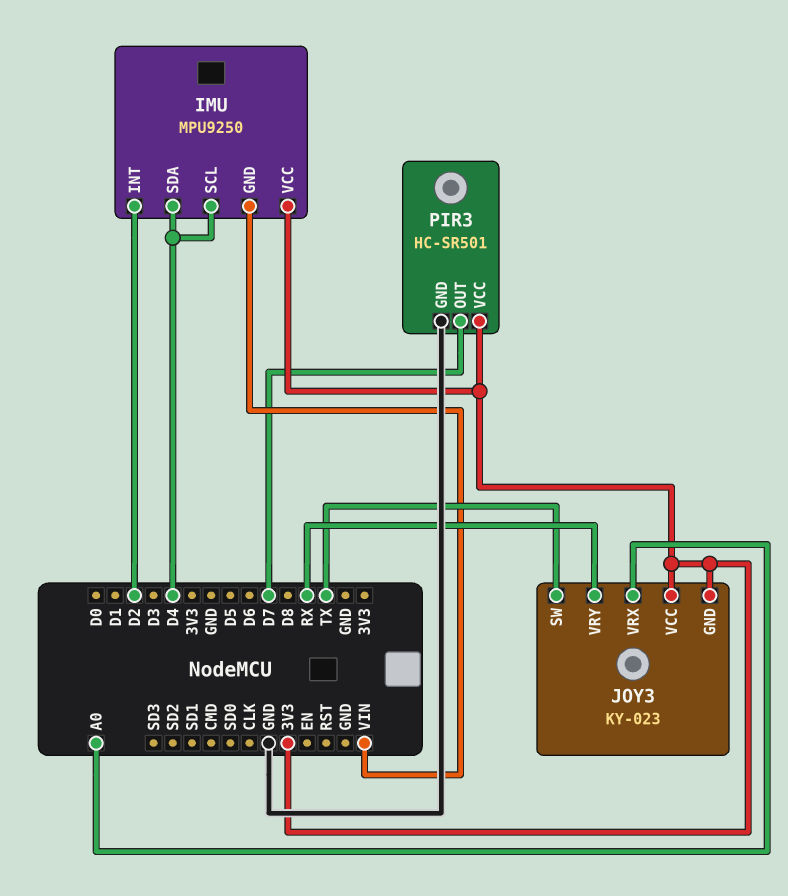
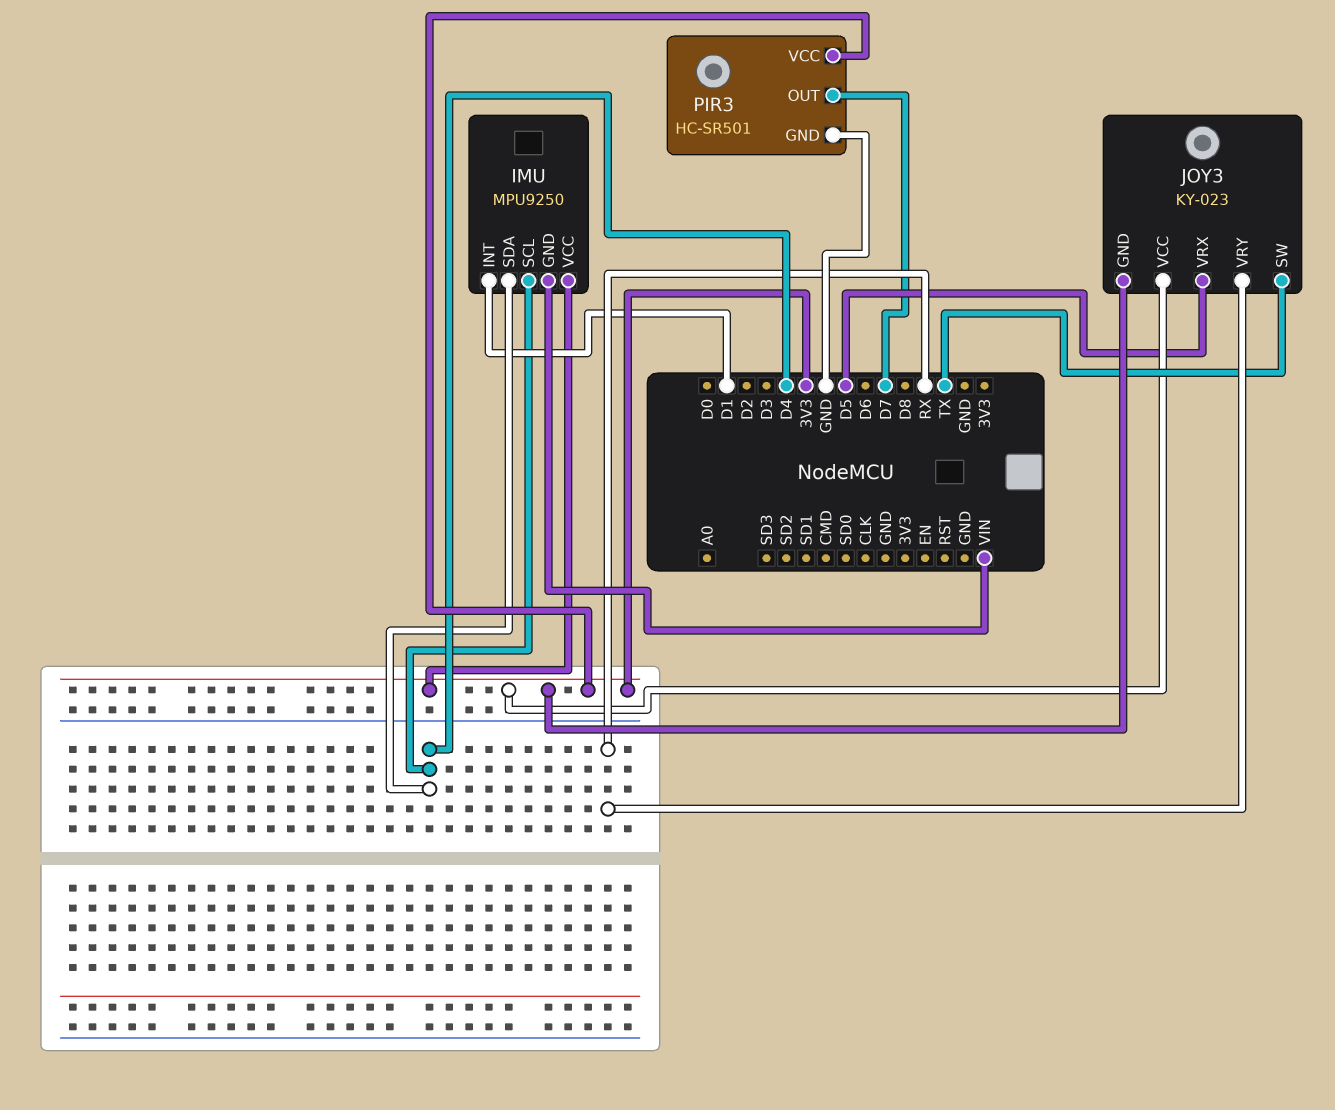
IMU pin INT: D2 -> D1
JOY3 pin VRX: A0 -> D5

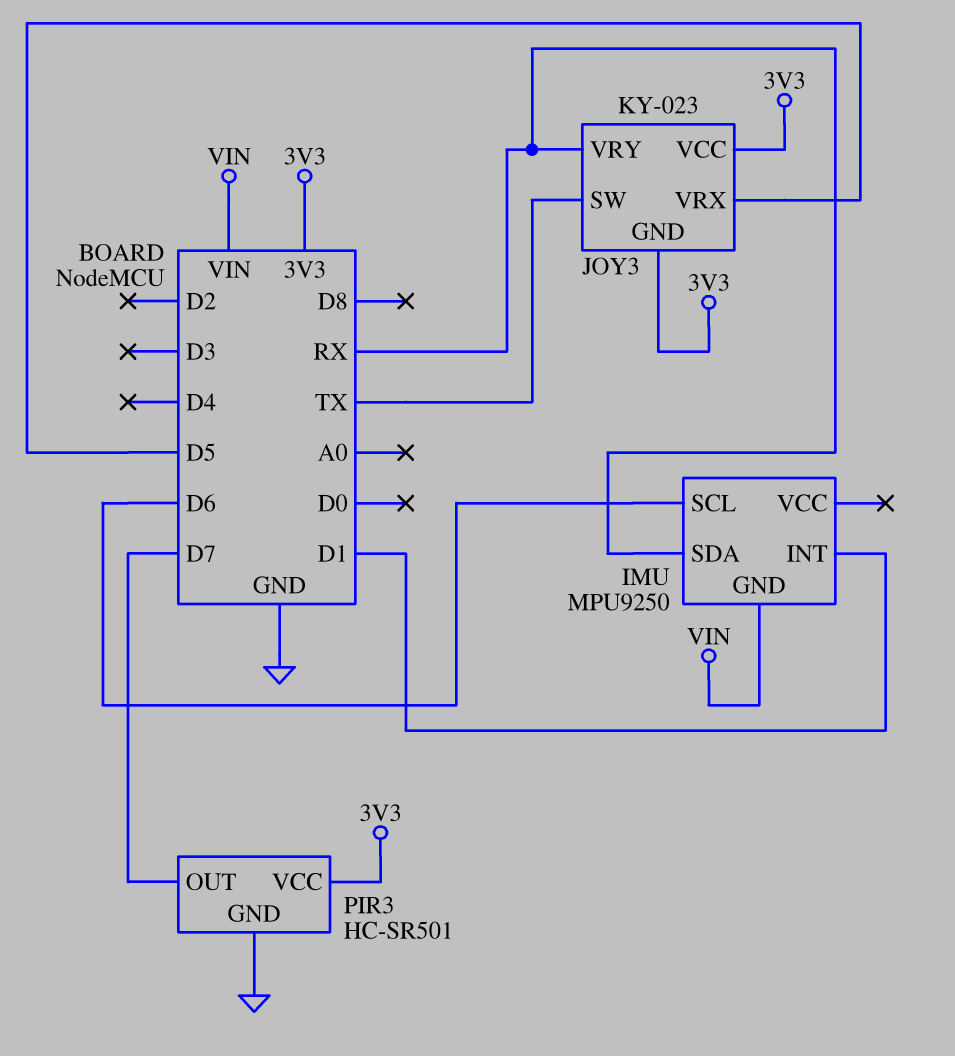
IMU pin SCL: D4 -> D6
IMU pin SDA: D4 -> RX
IMU pin VCC: 3V3 -> none

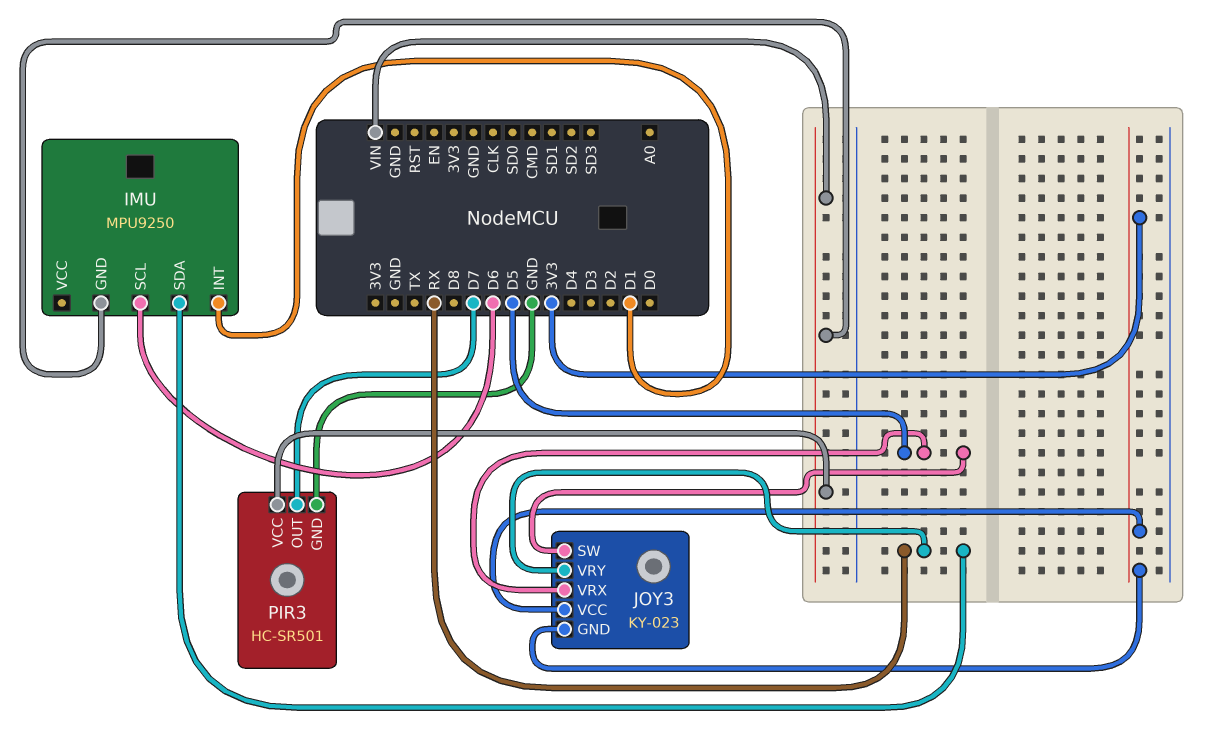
JOY3 pin SW: TX -> D5
PIR3 pin VCC: 3V3 -> VIN

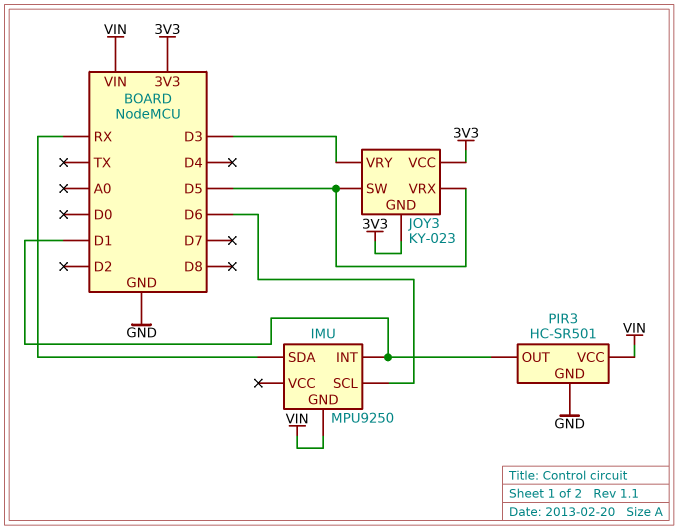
JOY3 pin VRY: RX -> D3
PIR3 pin OUT: D7 -> D1

